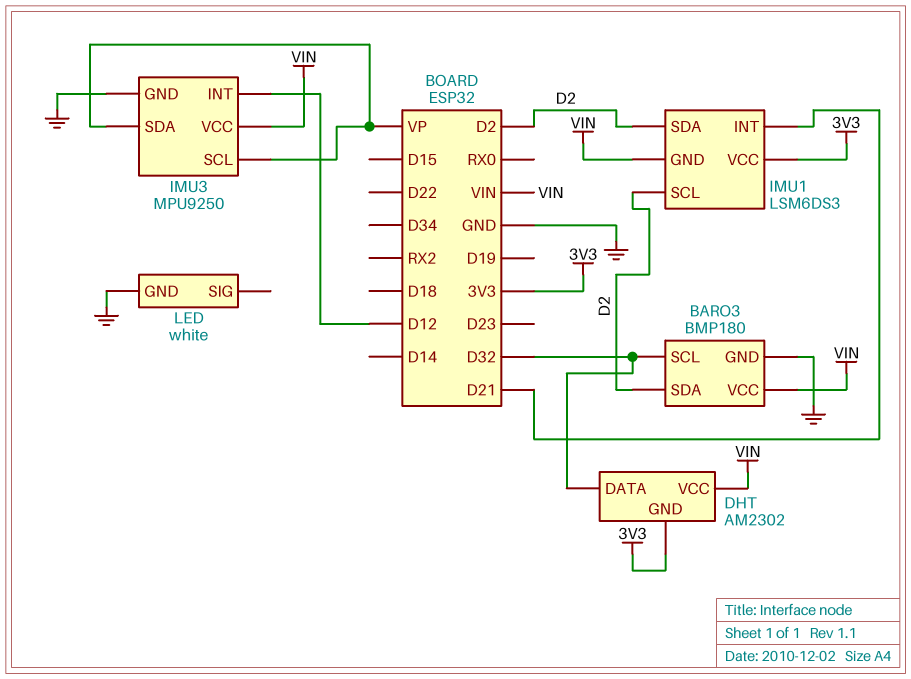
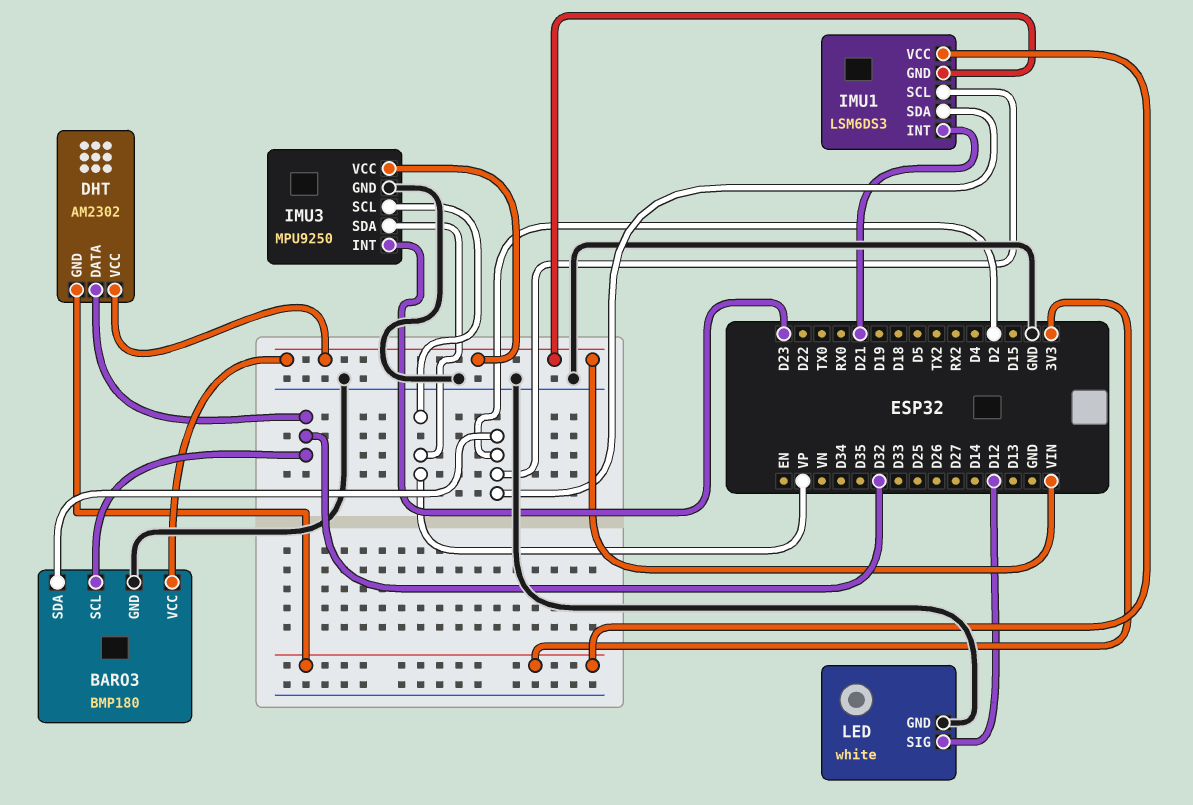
IMU3 pin INT: D12 -> D23
LED pin SIG: none -> D12

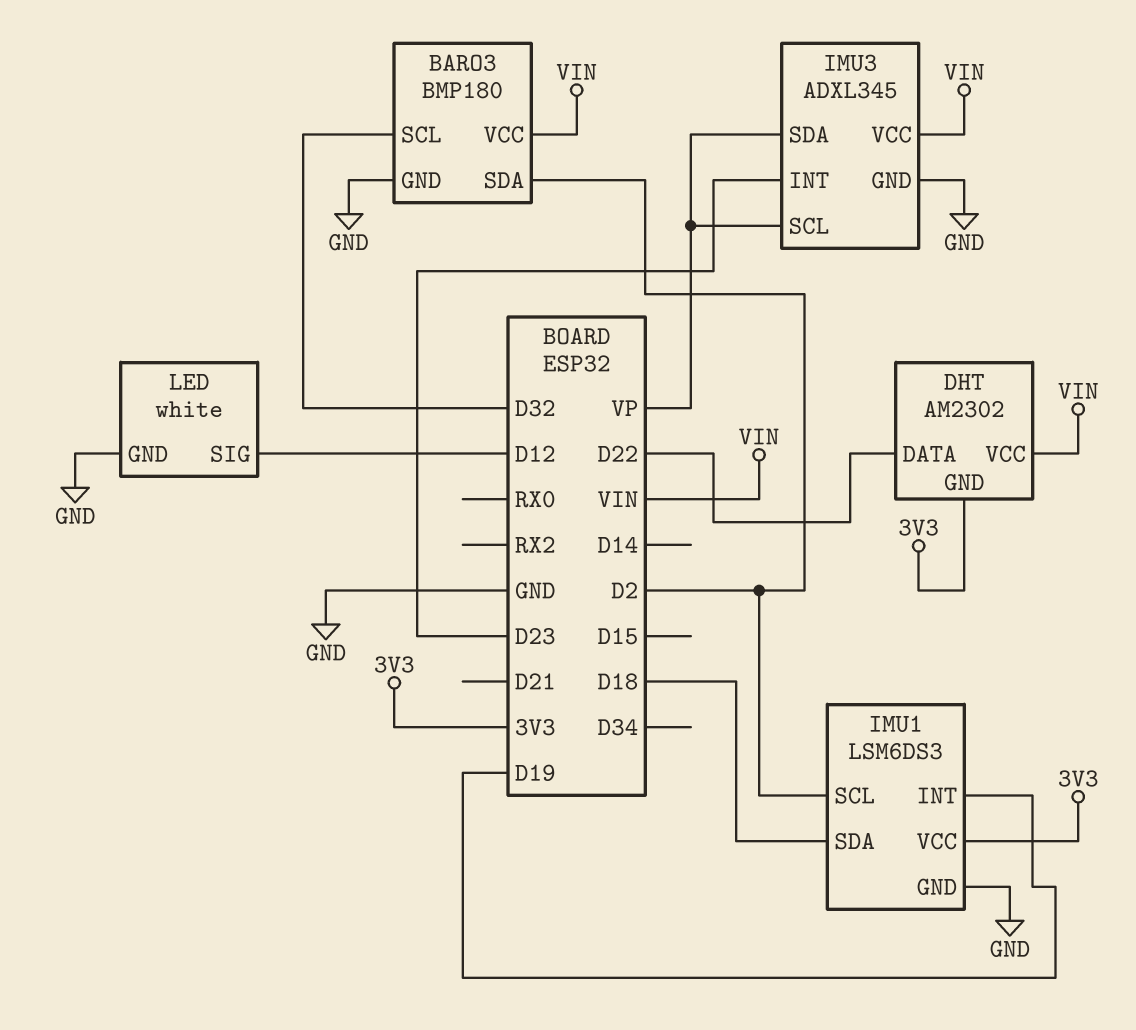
DHT pin DATA: D32 -> D22
IMU1 pin GND: VIN -> GND
IMU1 pin INT: D21 -> D19
IMU1 pin SDA: D2 -> D18
IMU3: MPU9250 -> ADXL345

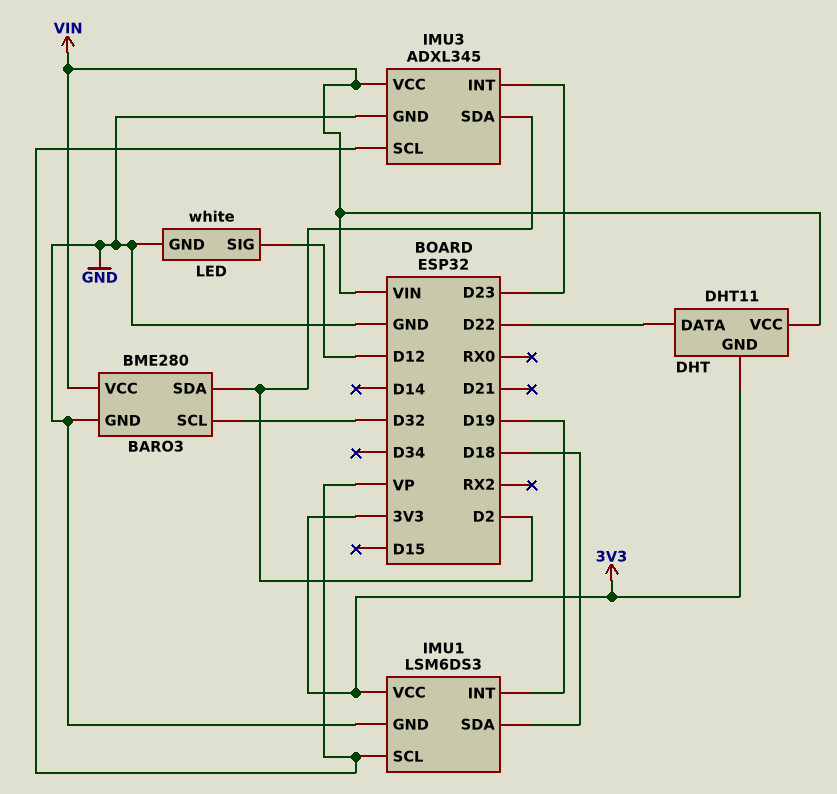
BARO3: BMP180 -> BME280
DHT: AM2302 -> DHT11
IMU1 pin SCL: D2 -> VP
IMU3 pin SDA: VP -> D2

